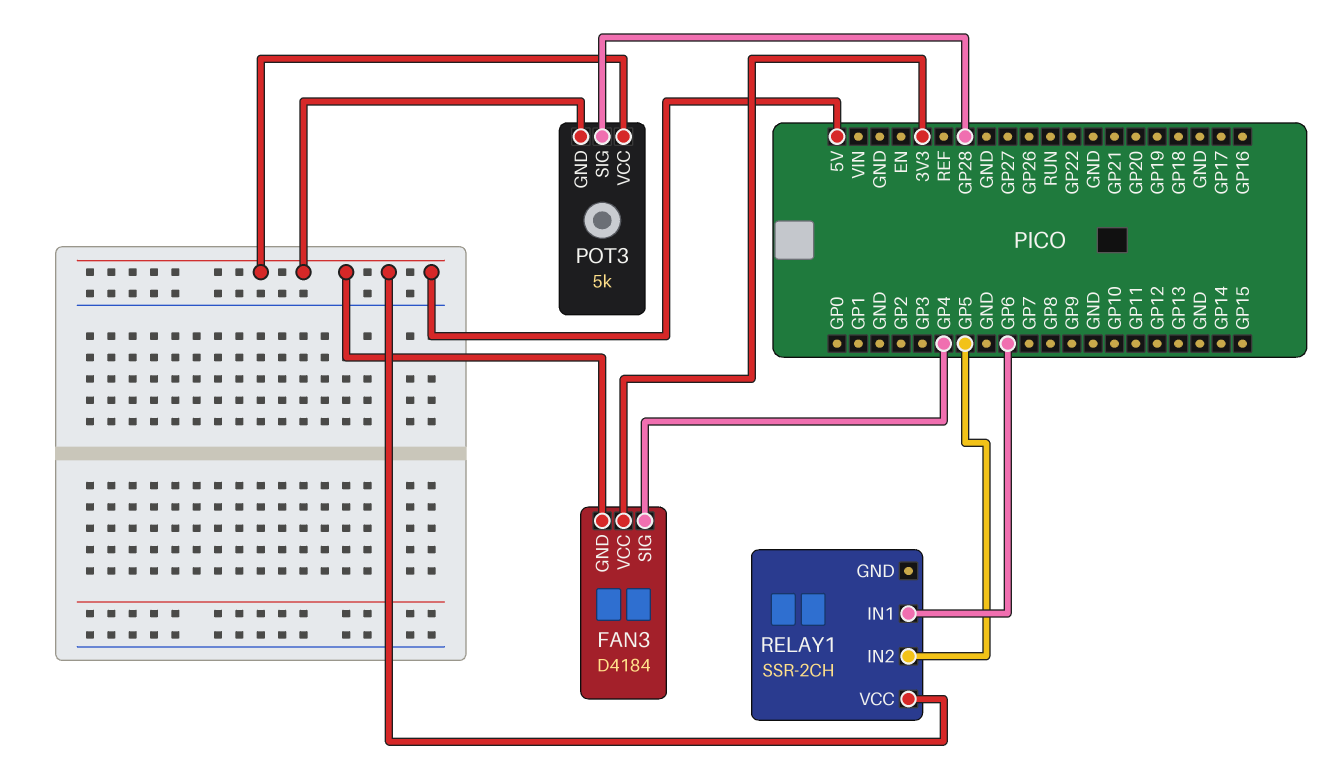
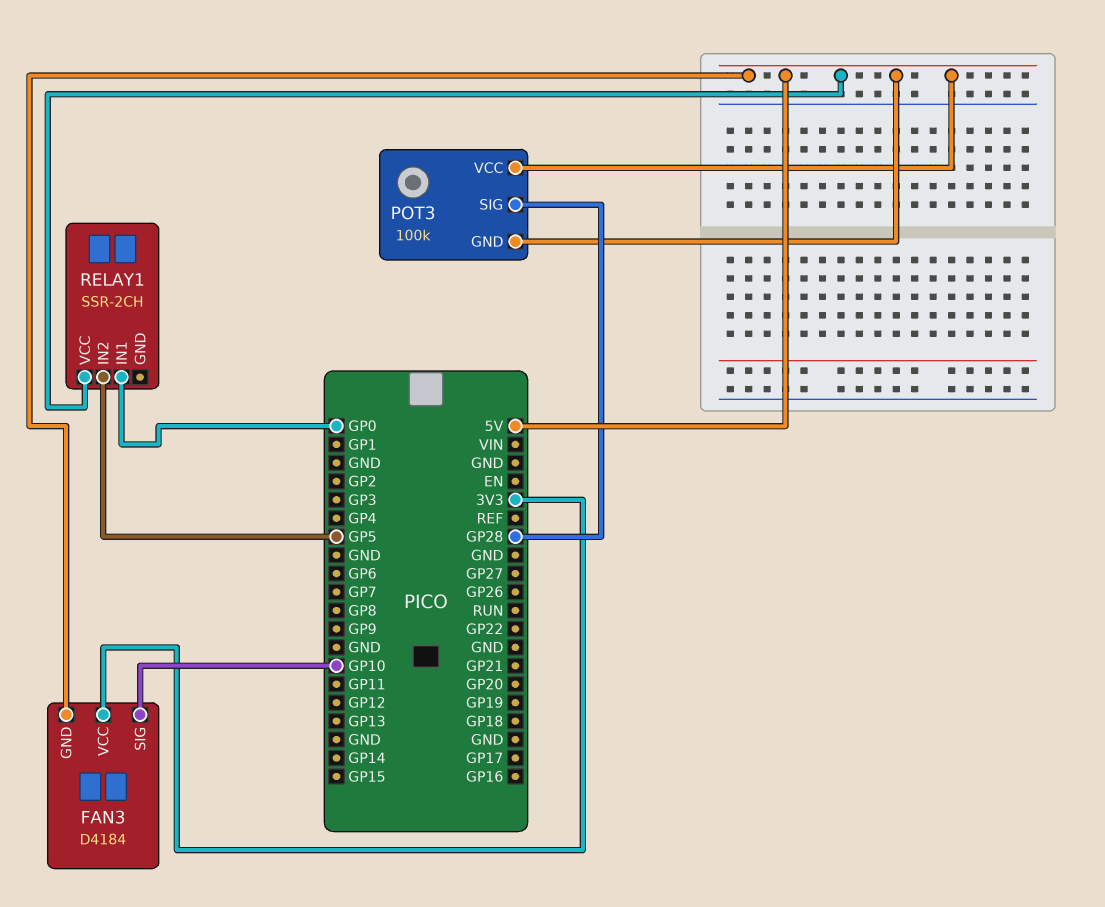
FAN3 pin SIG: GP4 -> GP10
POT3: 5k -> 100k
RELAY1 pin IN1: GP6 -> GP0

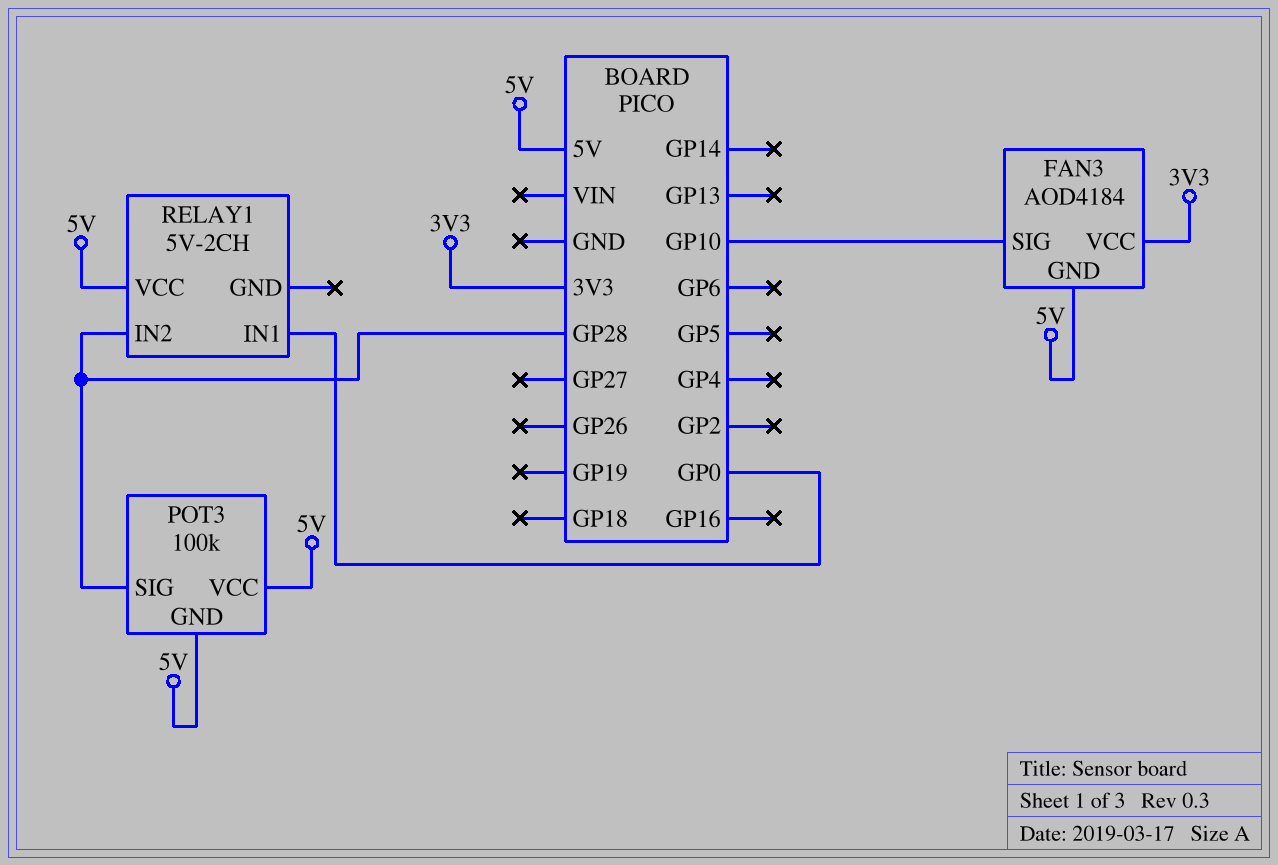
FAN3: D4184 -> AOD4184
RELAY1: SSR-2CH -> 5V-2CH
RELAY1 pin IN2: GP5 -> GP28

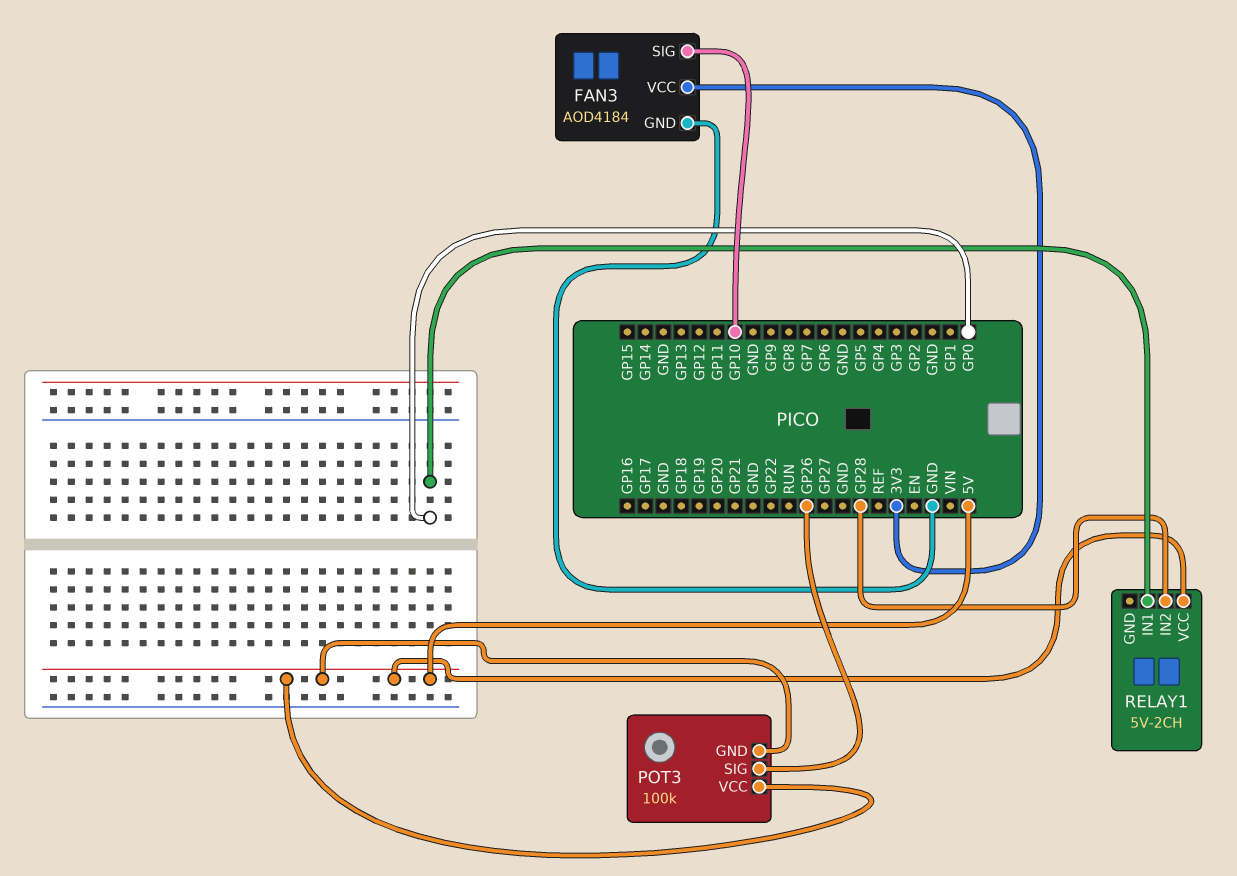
FAN3 pin GND: 5V -> GND
POT3 pin SIG: GP28 -> GP26

